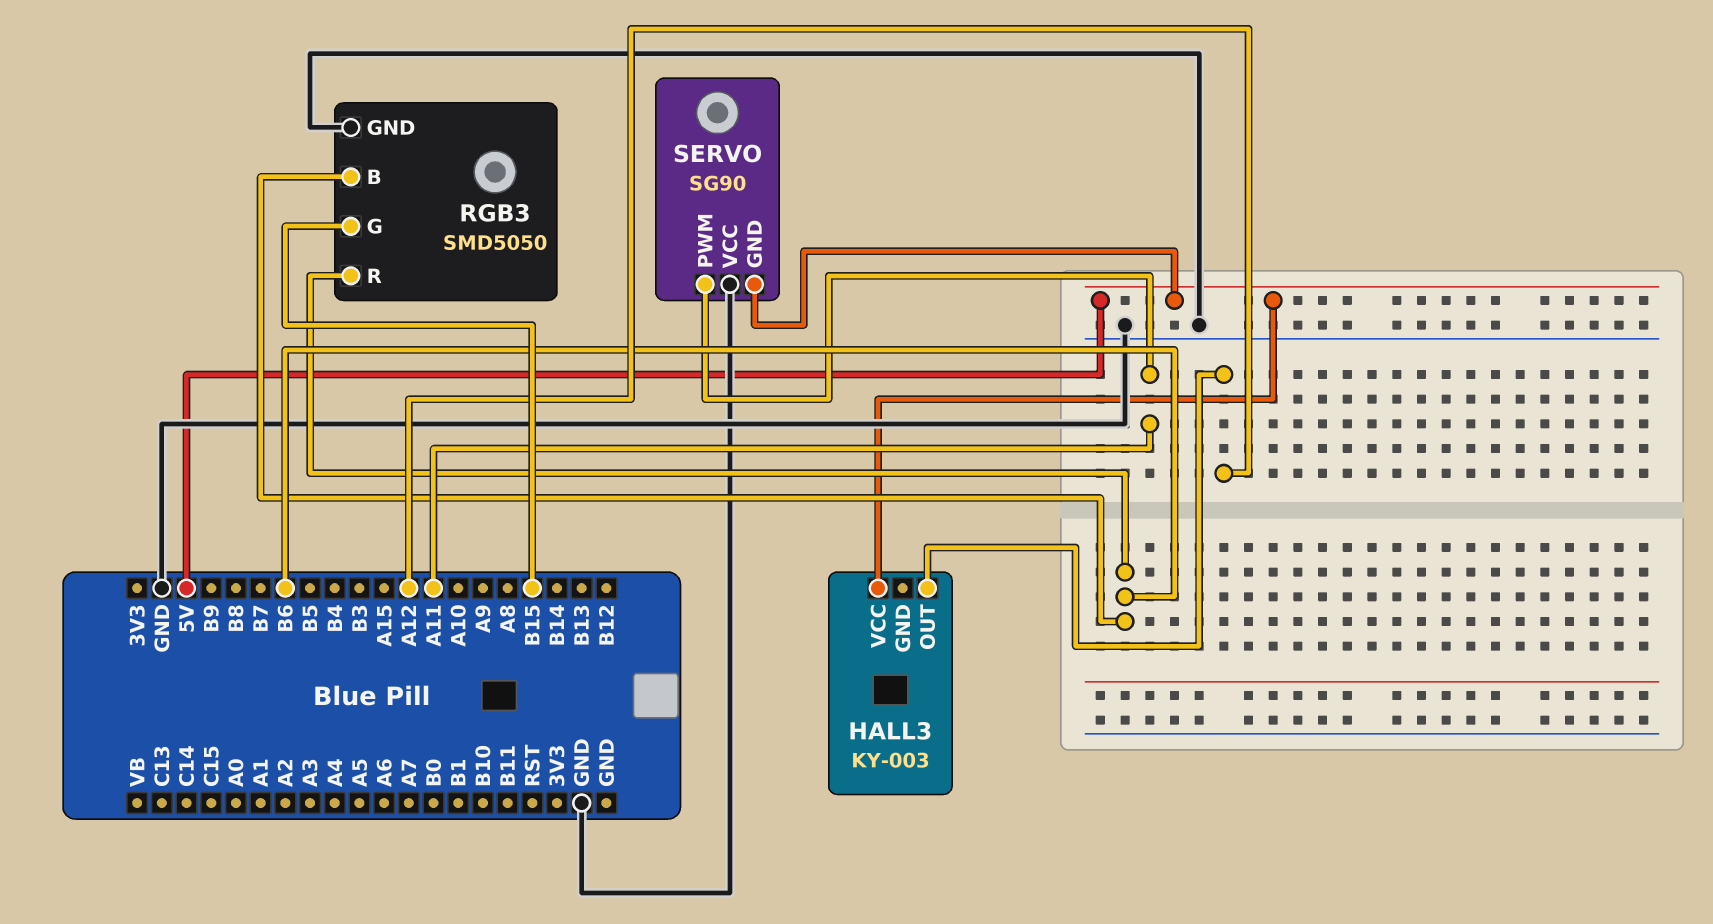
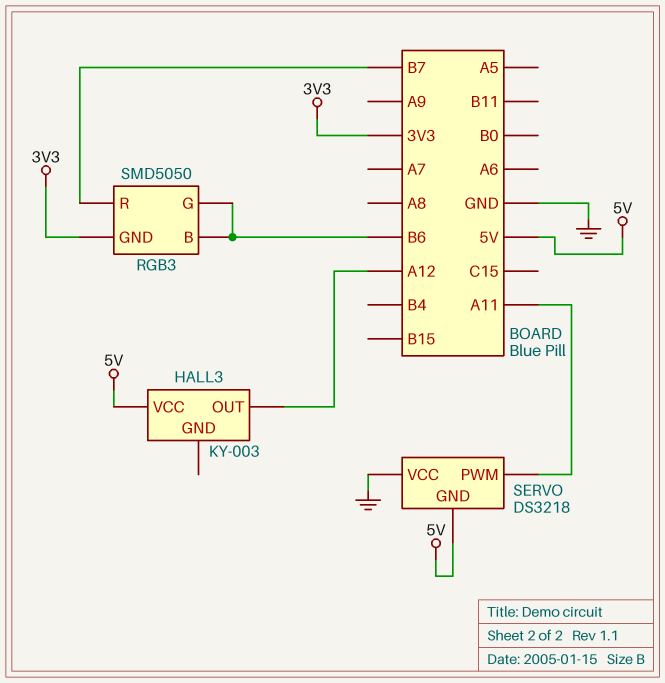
RGB3 pin G: B15 -> B6
RGB3 pin GND: GND -> 3V3
RGB3 pin R: B6 -> B7
SERVO: SG90 -> DS3218

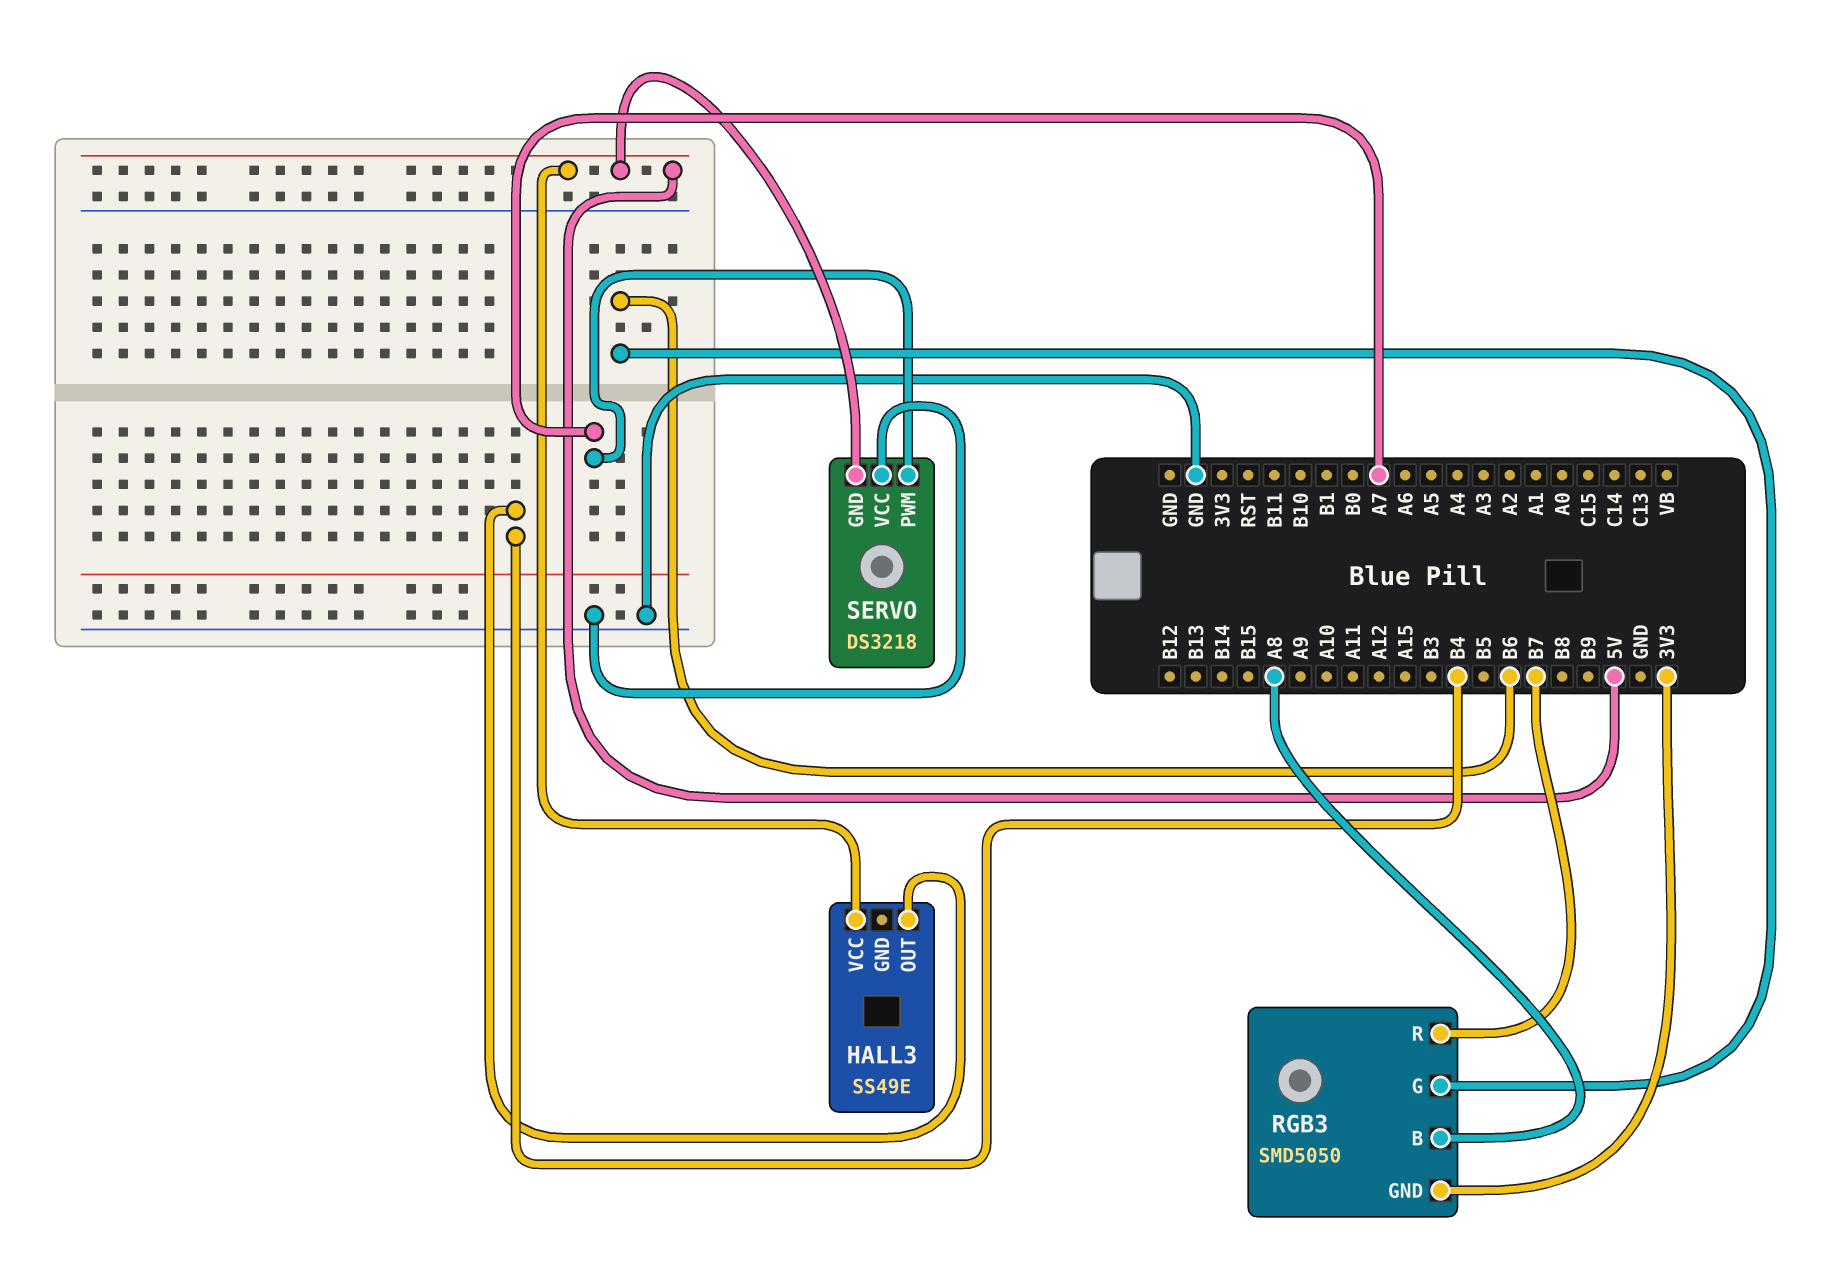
HALL3: KY-003 -> SS49E
HALL3 pin OUT: A12 -> B4
RGB3 pin B: B6 -> A8
SERVO pin PWM: A11 -> A7

